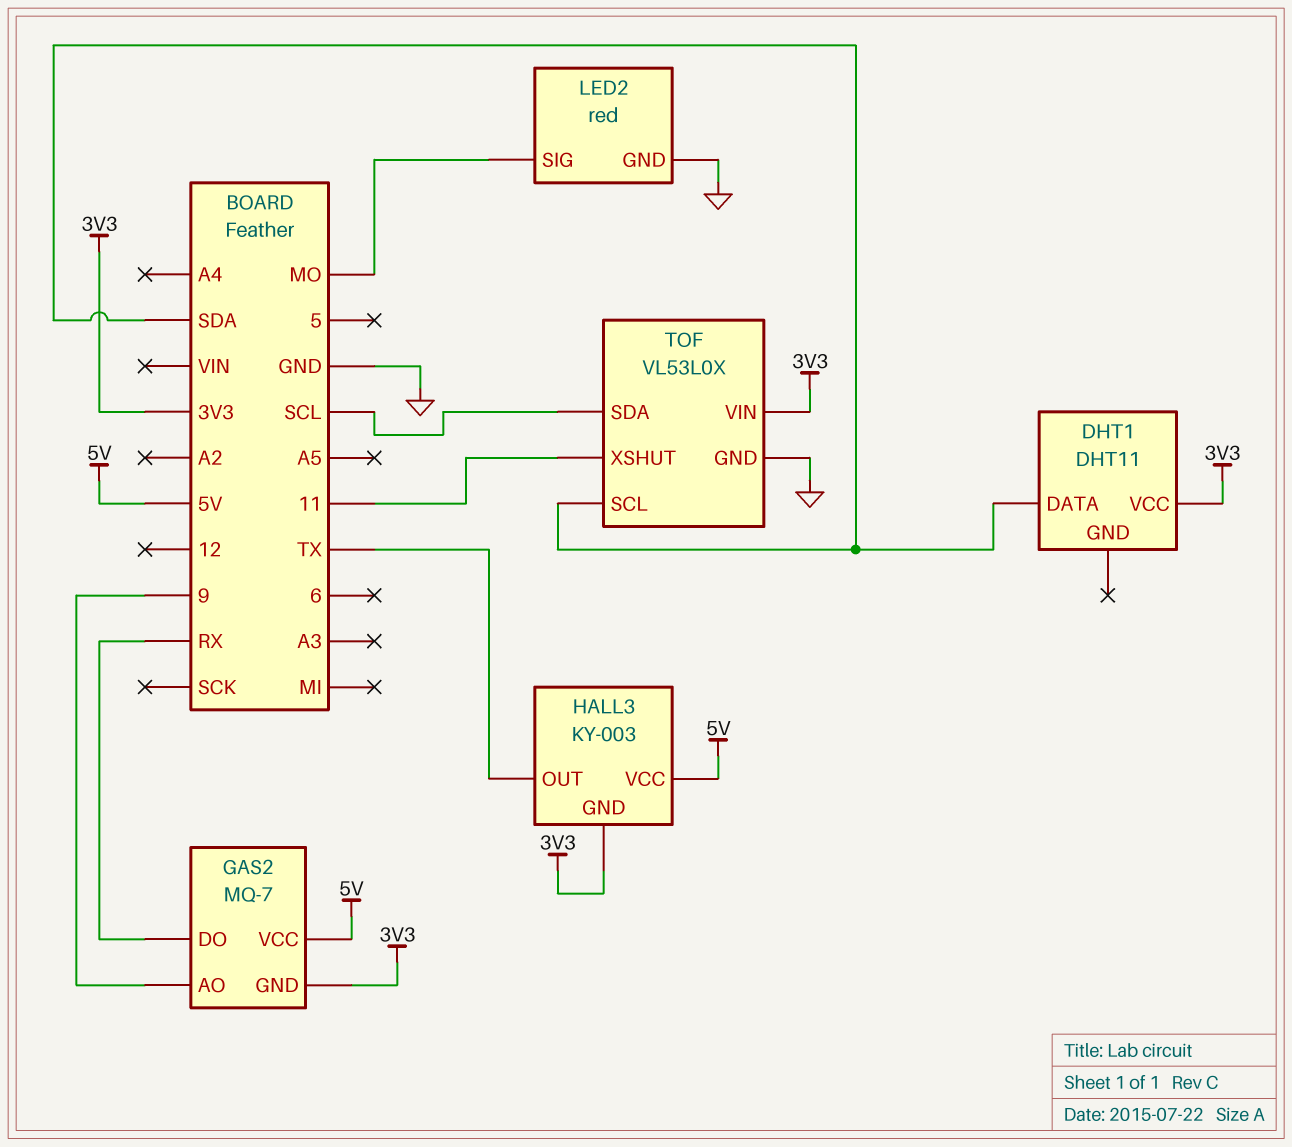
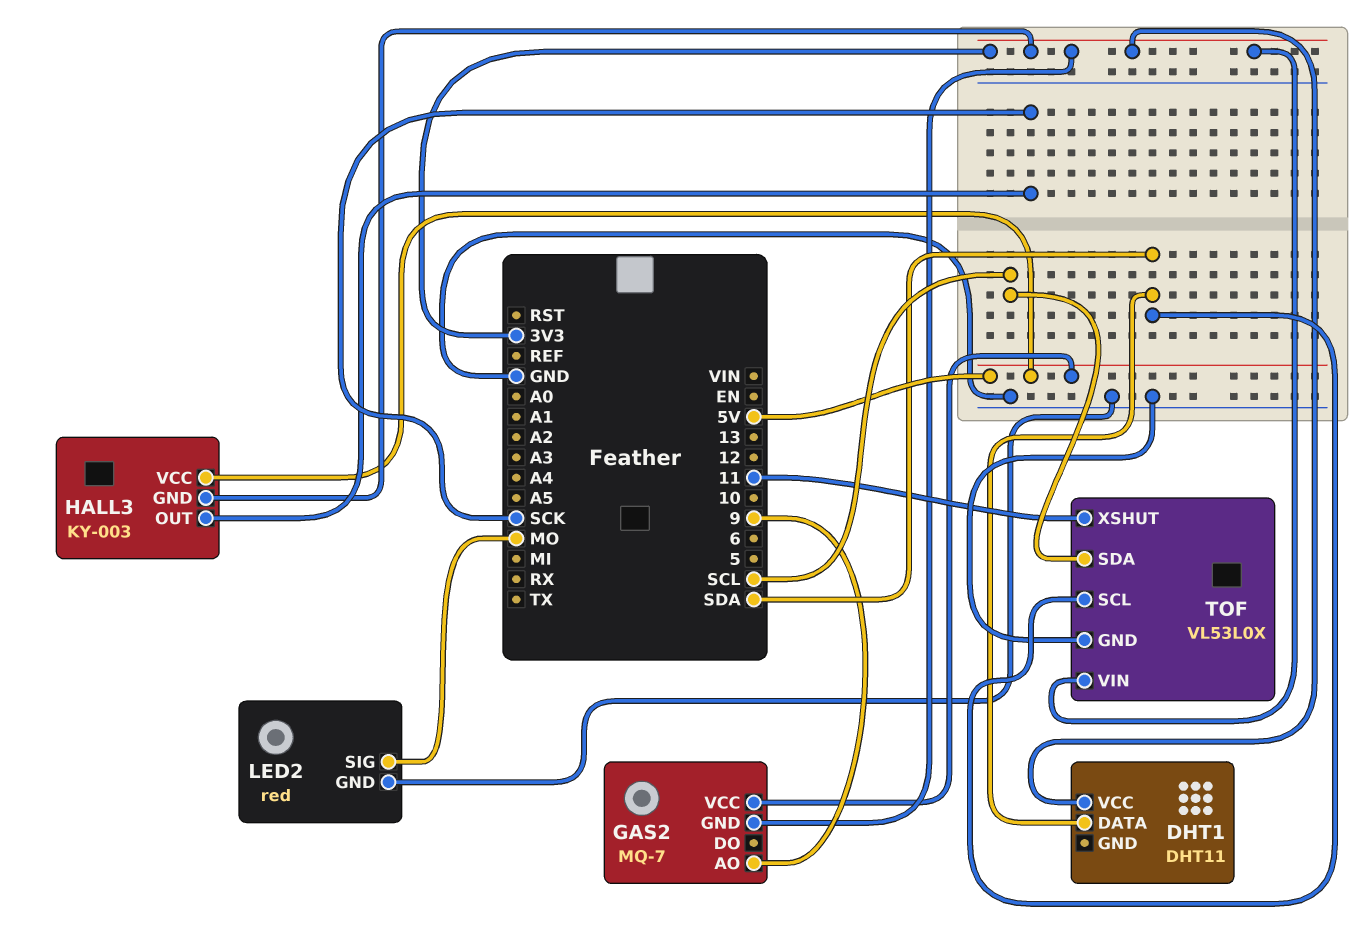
GAS2 pin DO: RX -> none
HALL3 pin OUT: TX -> SCK

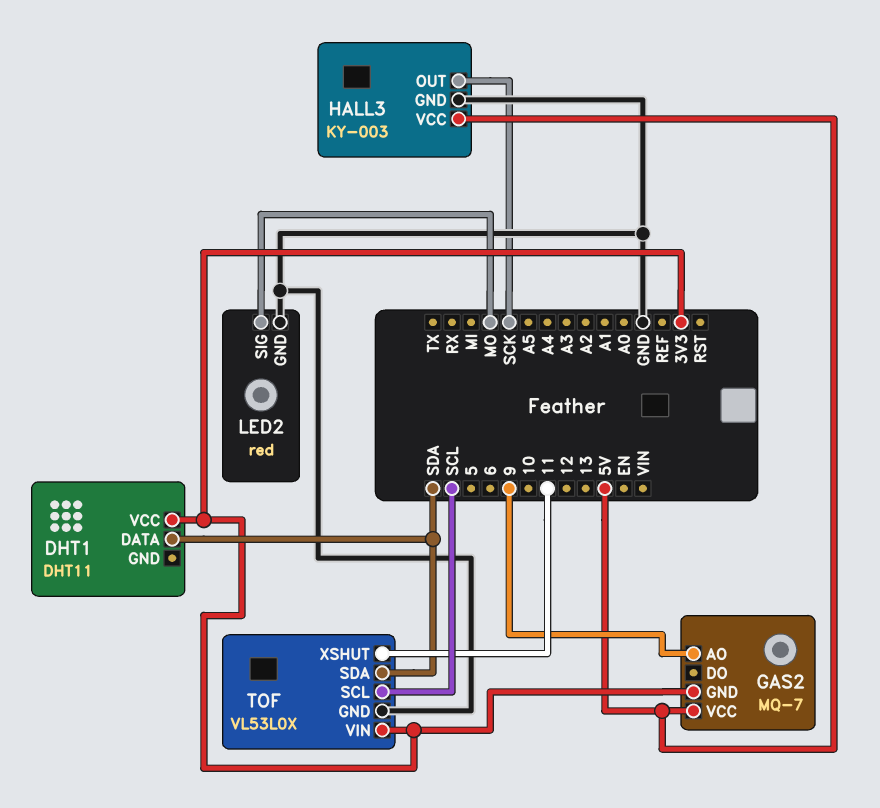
HALL3 pin GND: 3V3 -> GND
TOF pin SCL: SDA -> SCL
TOF pin SDA: SCL -> SDA

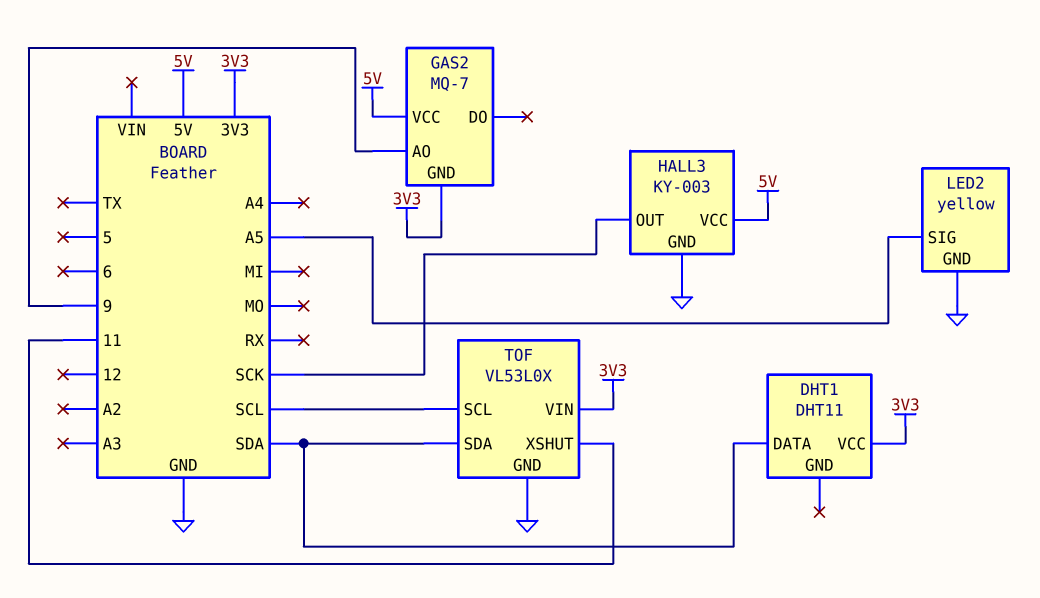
LED2: red -> yellow
LED2 pin SIG: MO -> A5

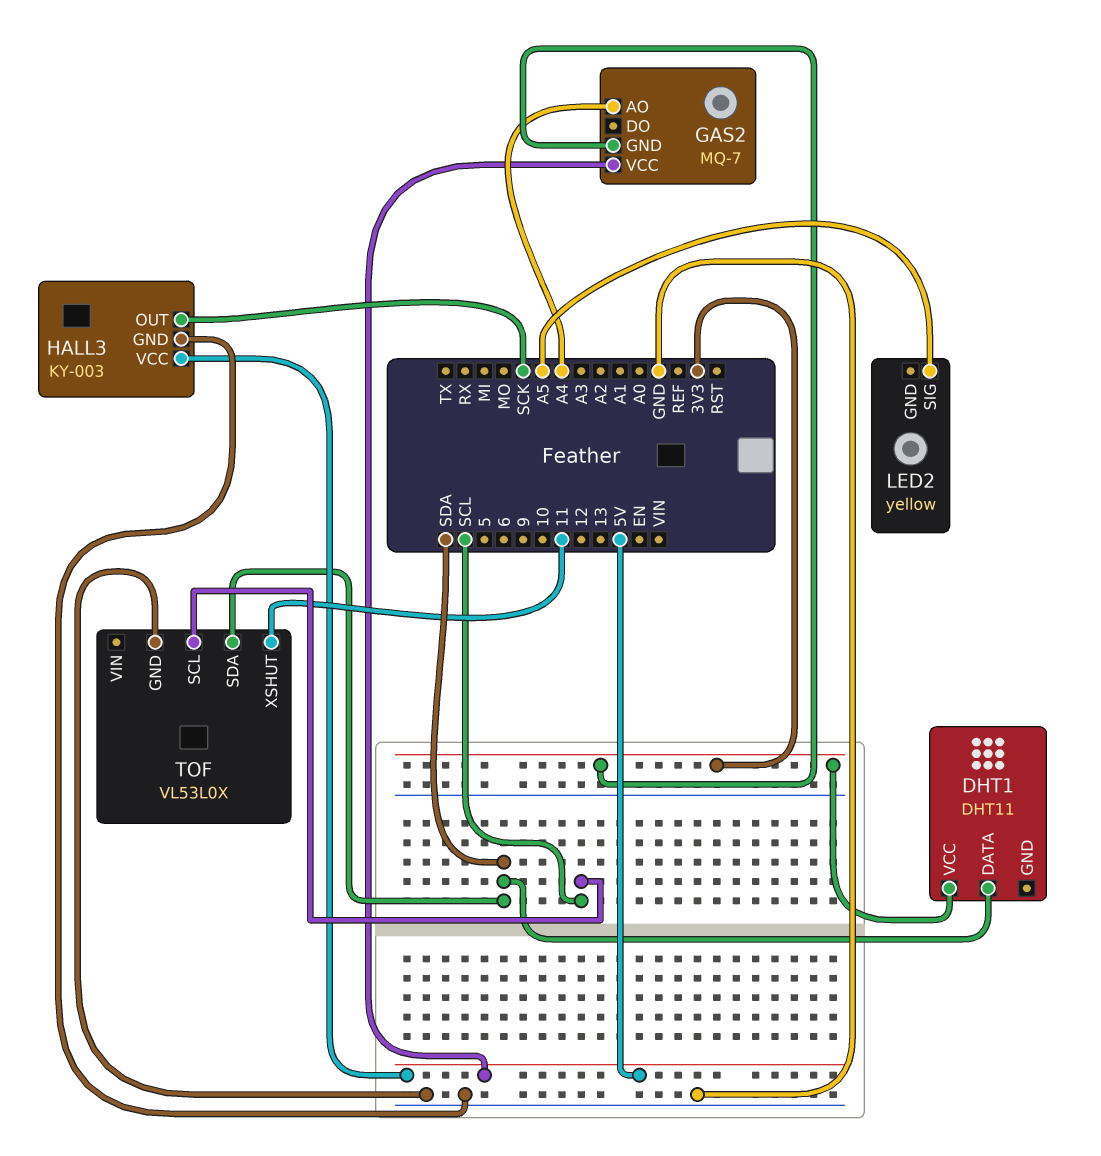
GAS2 pin AO: 9 -> A4
LED2 pin GND: GND -> none
TOF pin VIN: 3V3 -> none

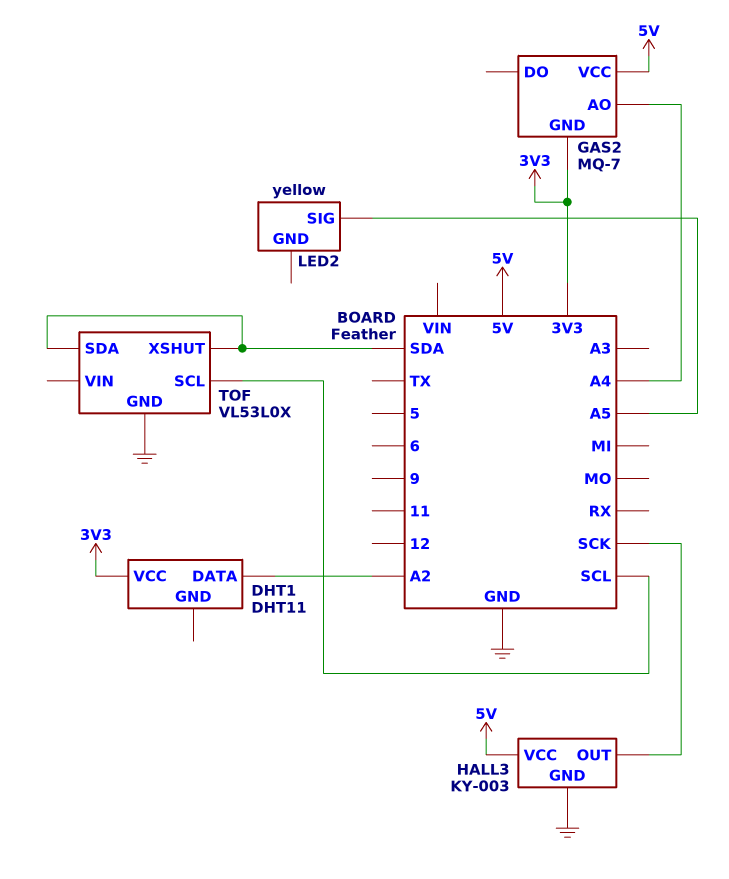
DHT1 pin DATA: SDA -> A2
TOF pin XSHUT: 11 -> SDA

